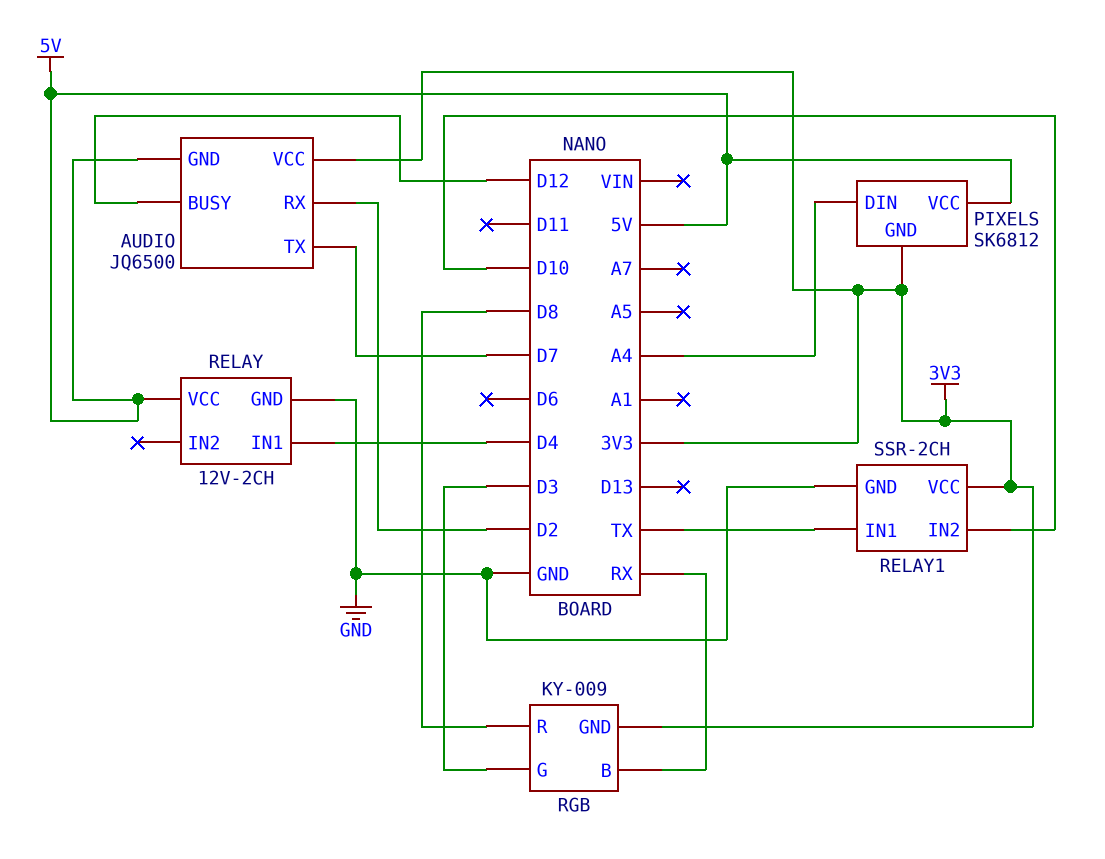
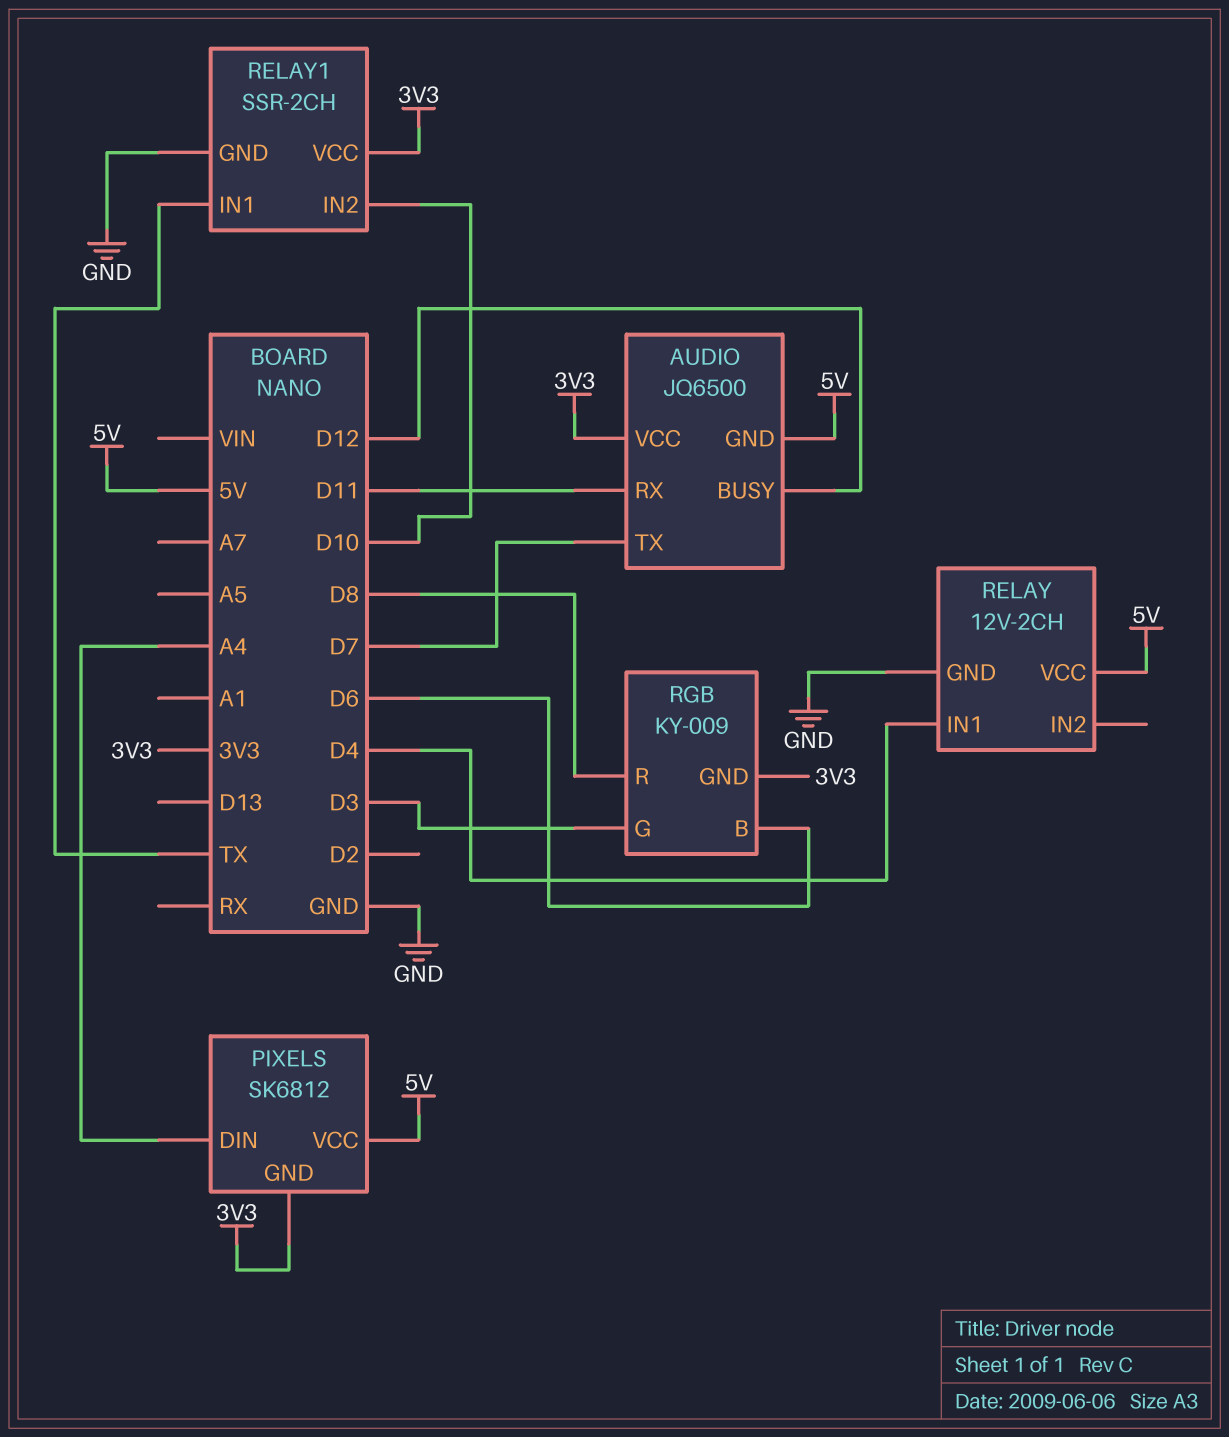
AUDIO pin RX: D2 -> D11
RGB pin B: RX -> D6

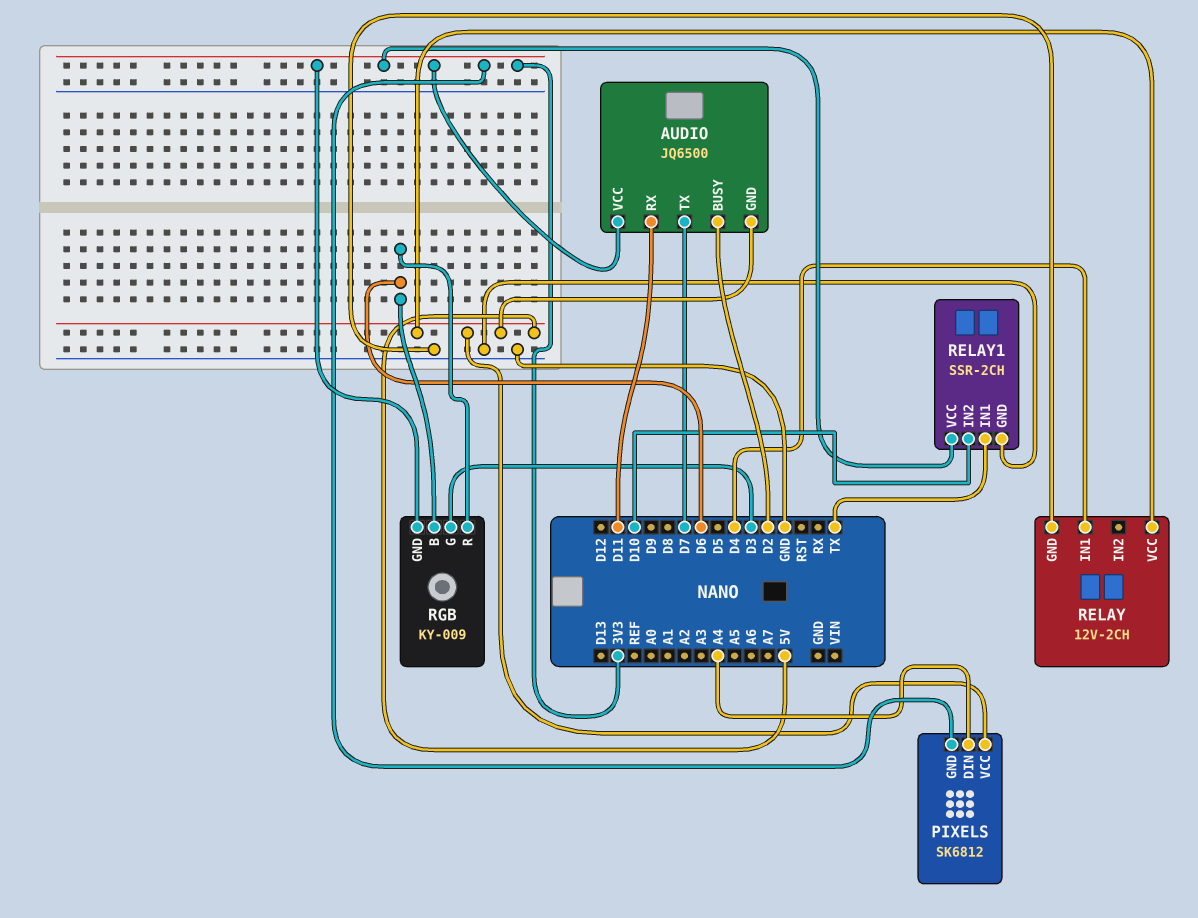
AUDIO pin BUSY: D12 -> D2
RGB pin R: D8 -> D6

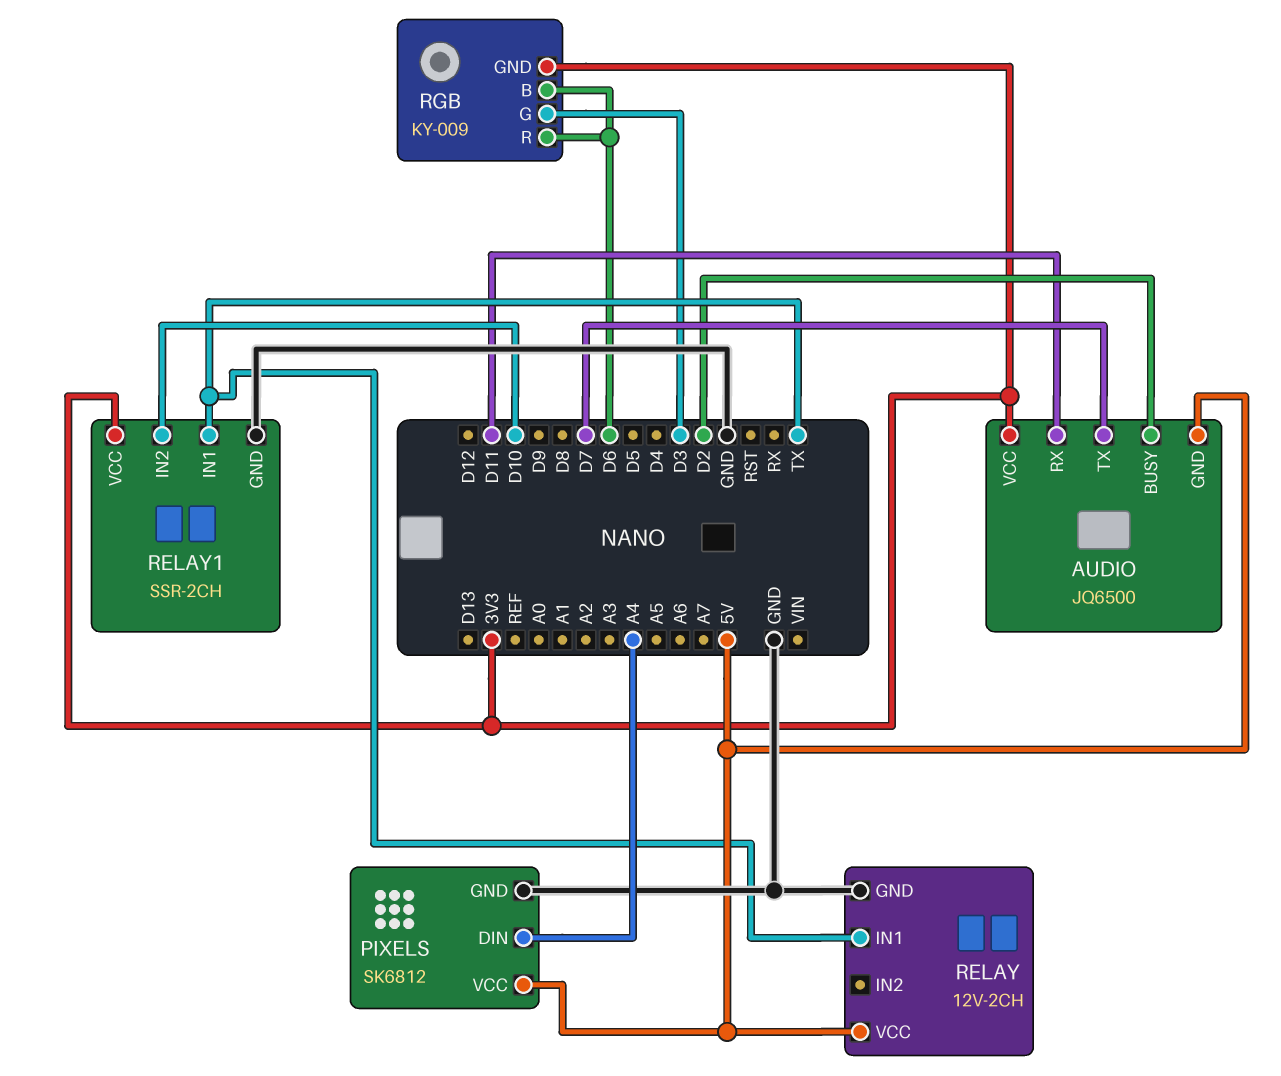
PIXELS pin GND: 3V3 -> GND
RELAY pin IN1: D4 -> TX

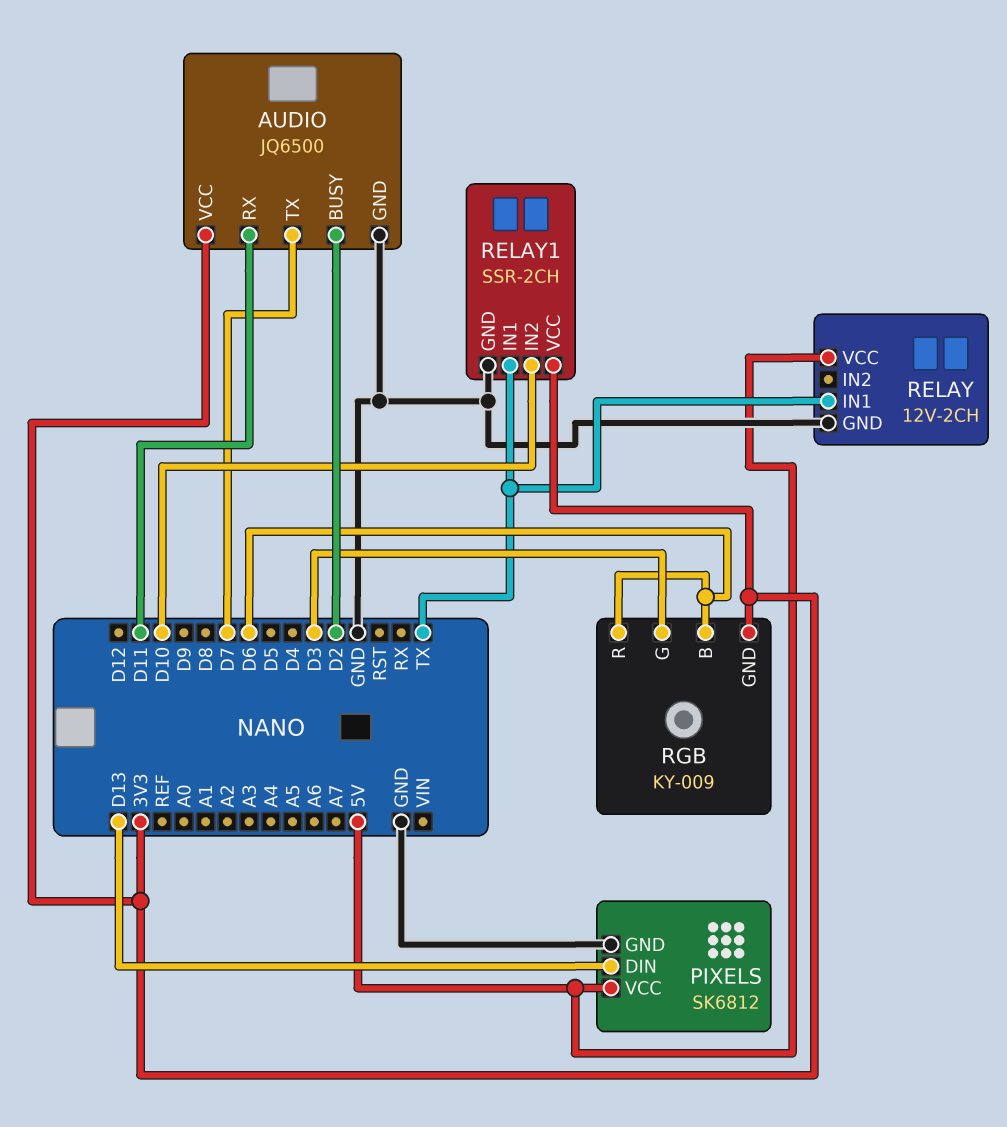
AUDIO pin GND: 5V -> GND
PIXELS pin DIN: A4 -> D13

